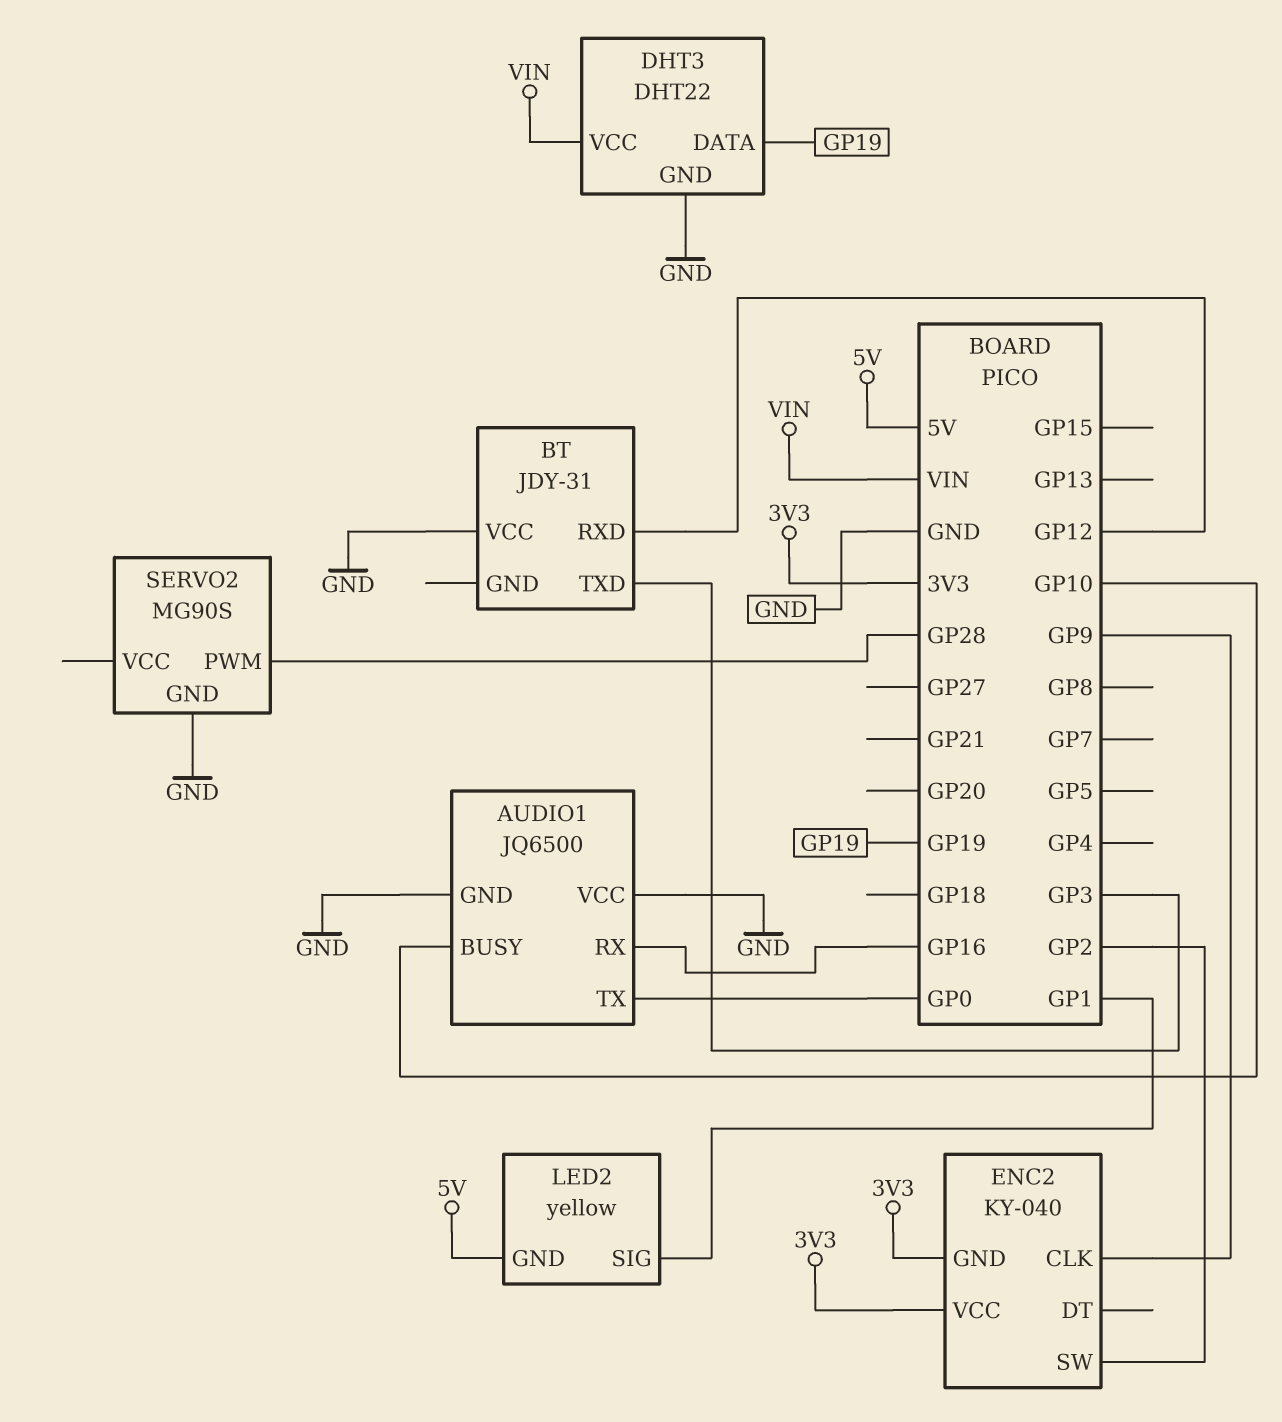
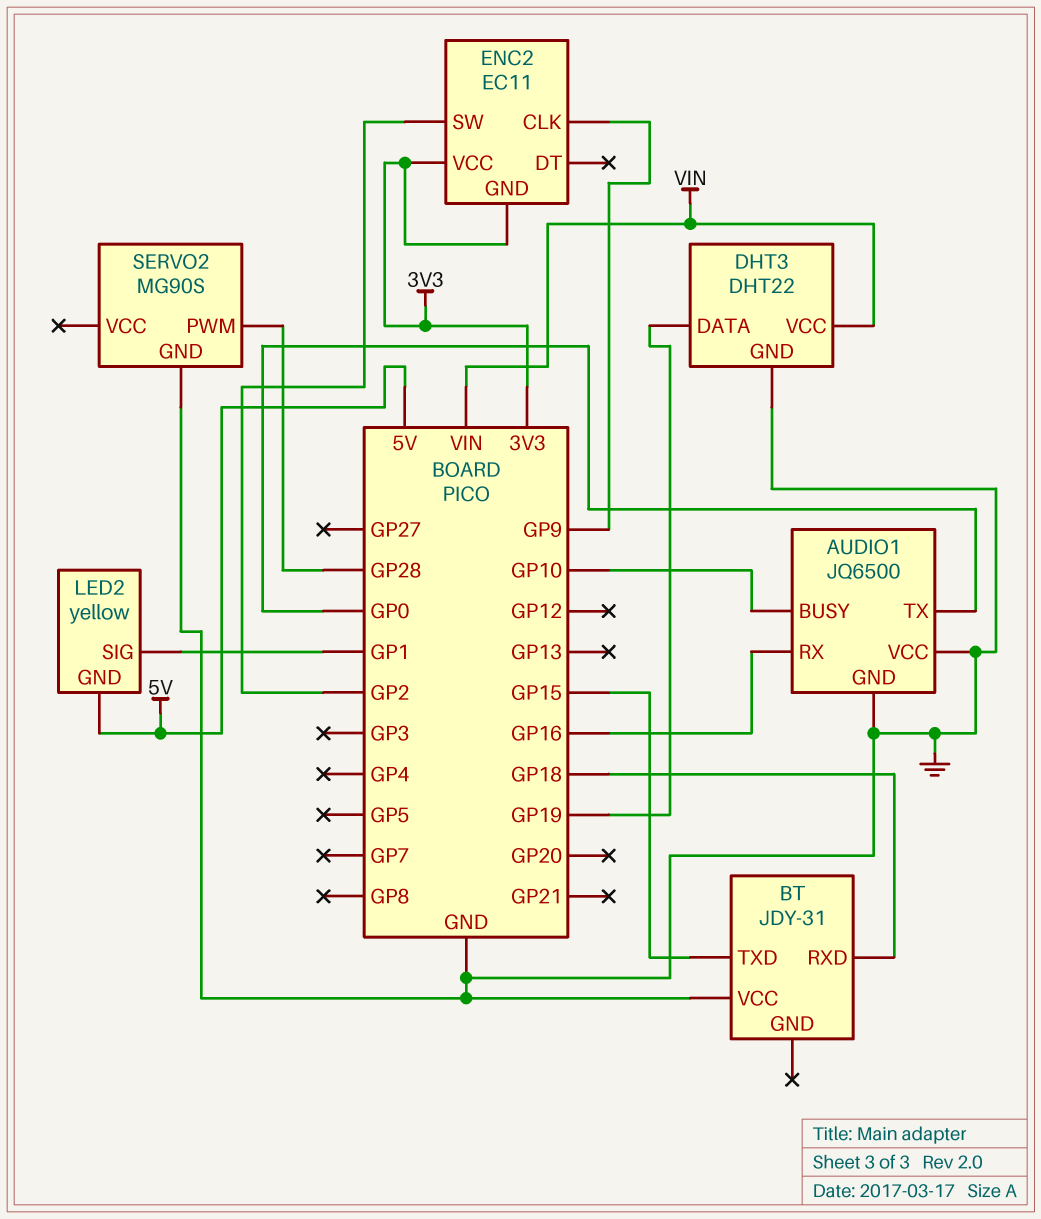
BT pin RXD: GP12 -> GP18
BT pin TXD: GP3 -> GP15
ENC2: KY-040 -> EC11

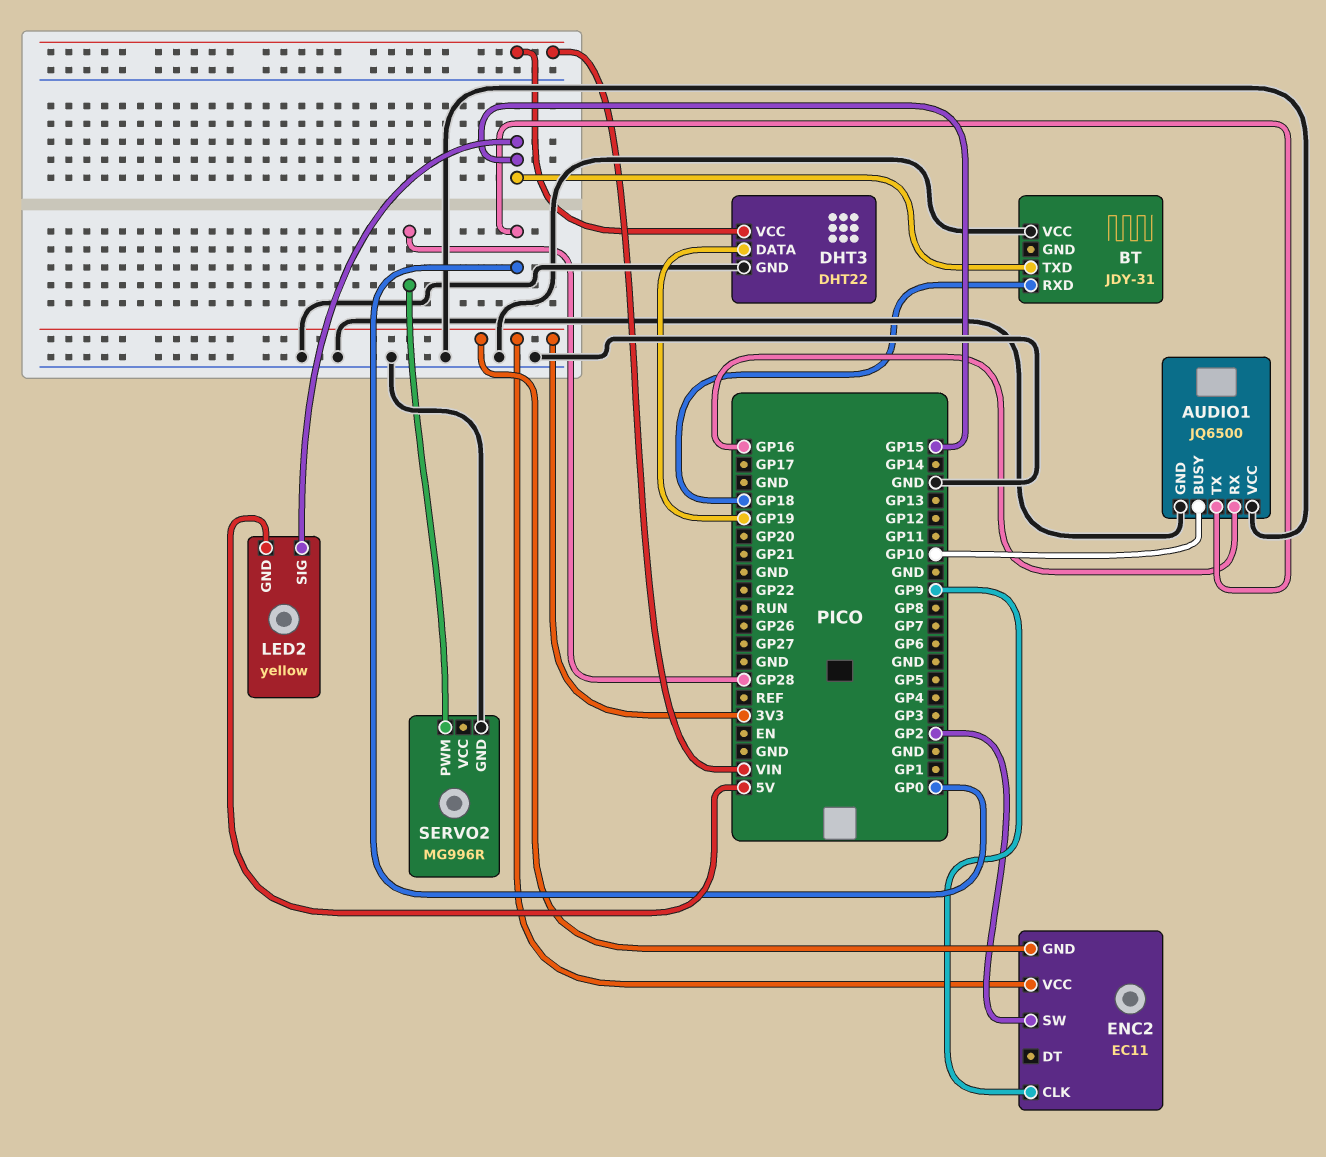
LED2 pin SIG: GP1 -> GP15
SERVO2: MG90S -> MG996R

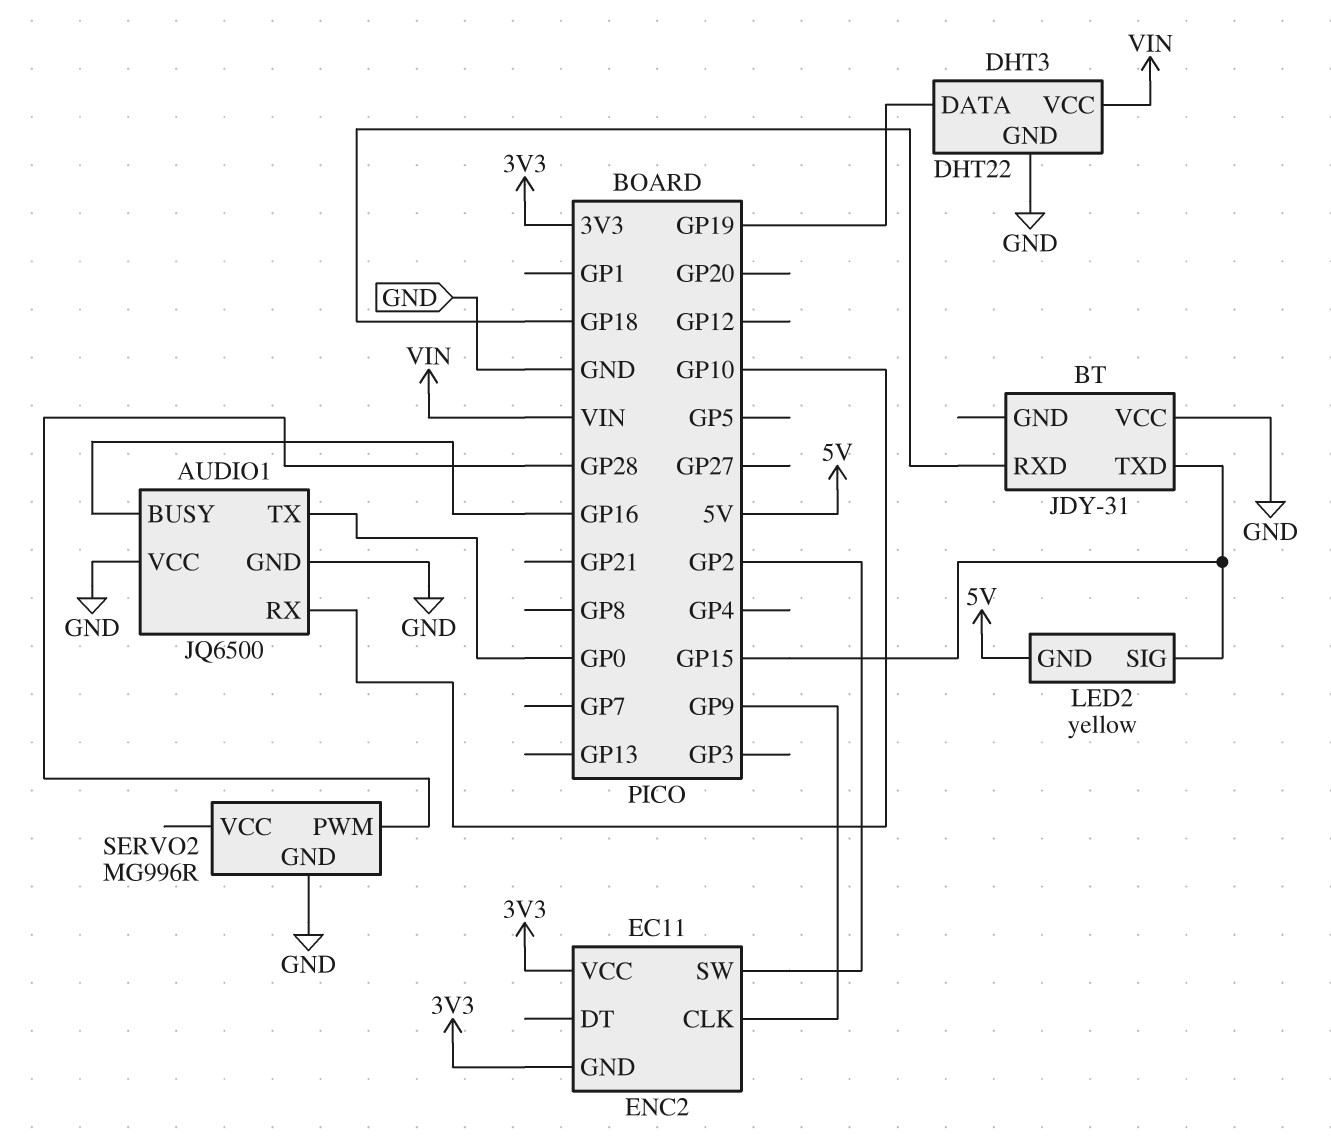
AUDIO1 pin BUSY: GP10 -> GP16
AUDIO1 pin RX: GP16 -> GP10

